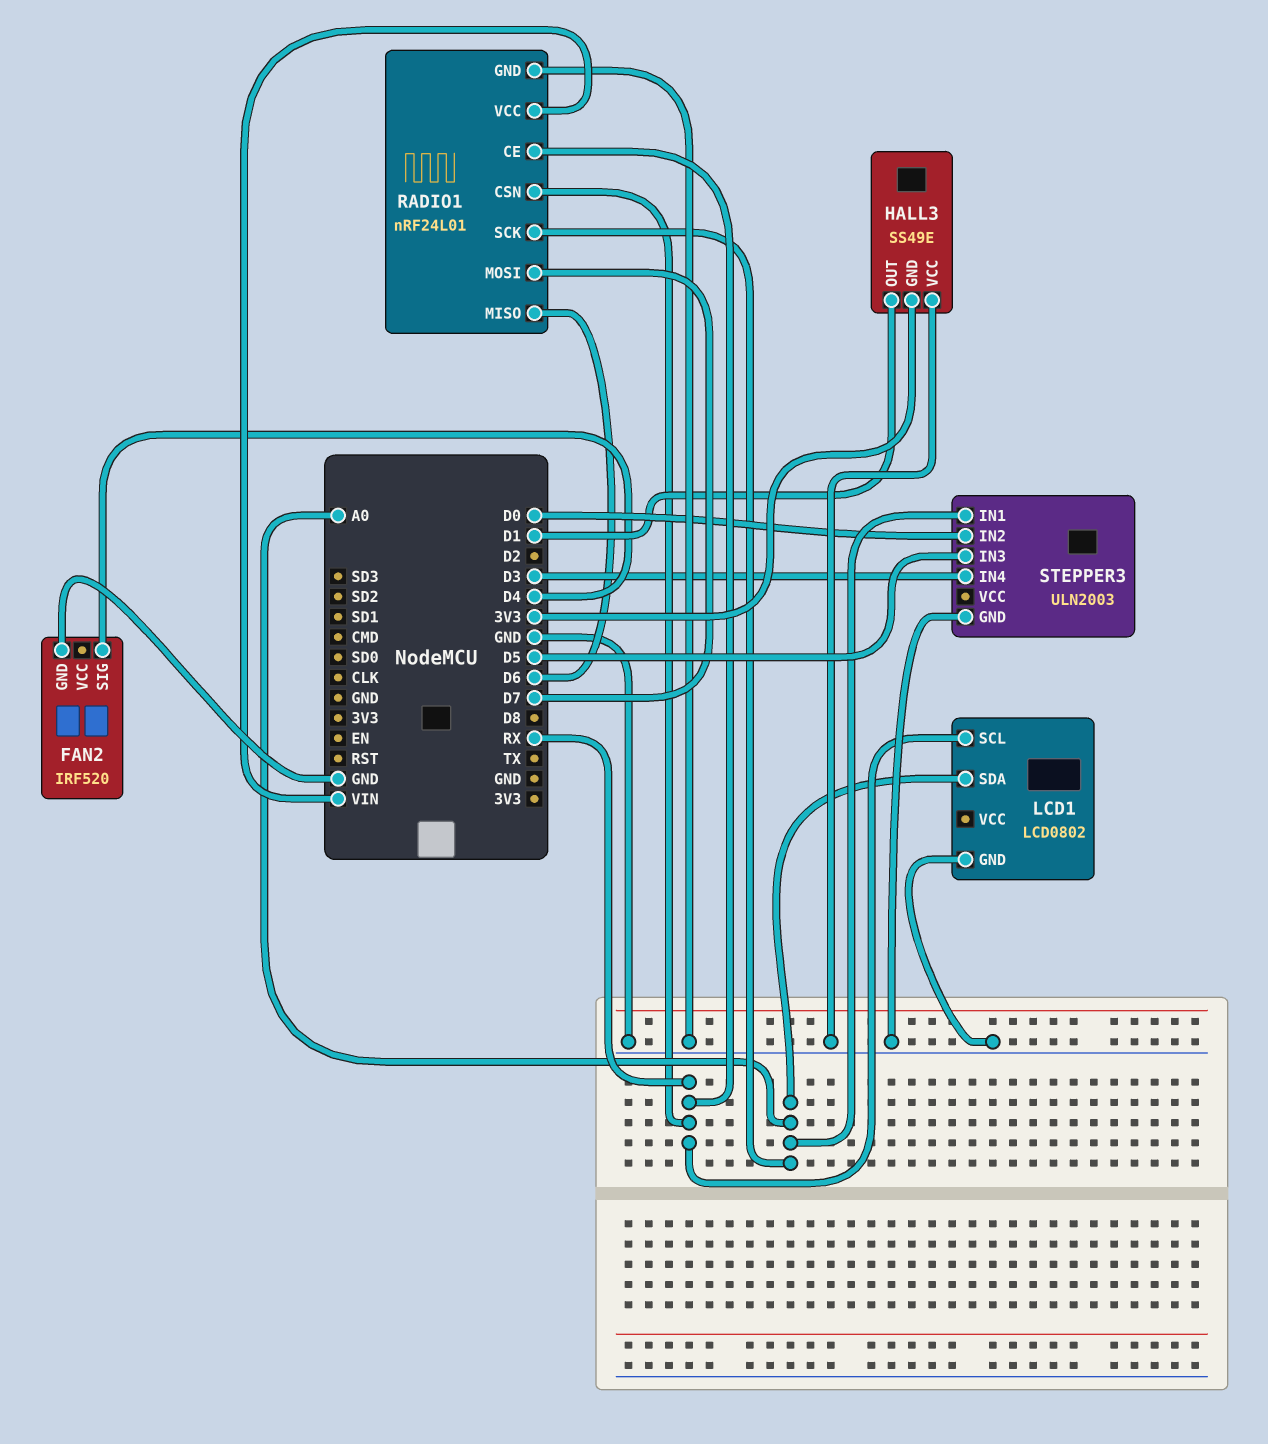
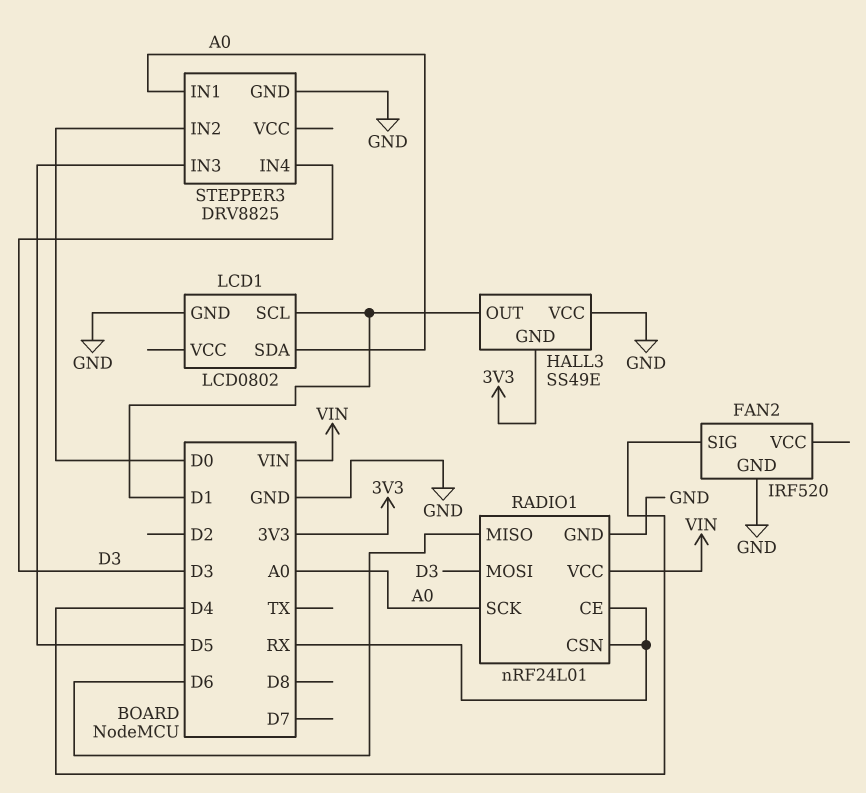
LCD1 pin SCL: RX -> D1
RADIO1 pin MOSI: D7 -> D3
STEPPER3: ULN2003 -> DRV8825

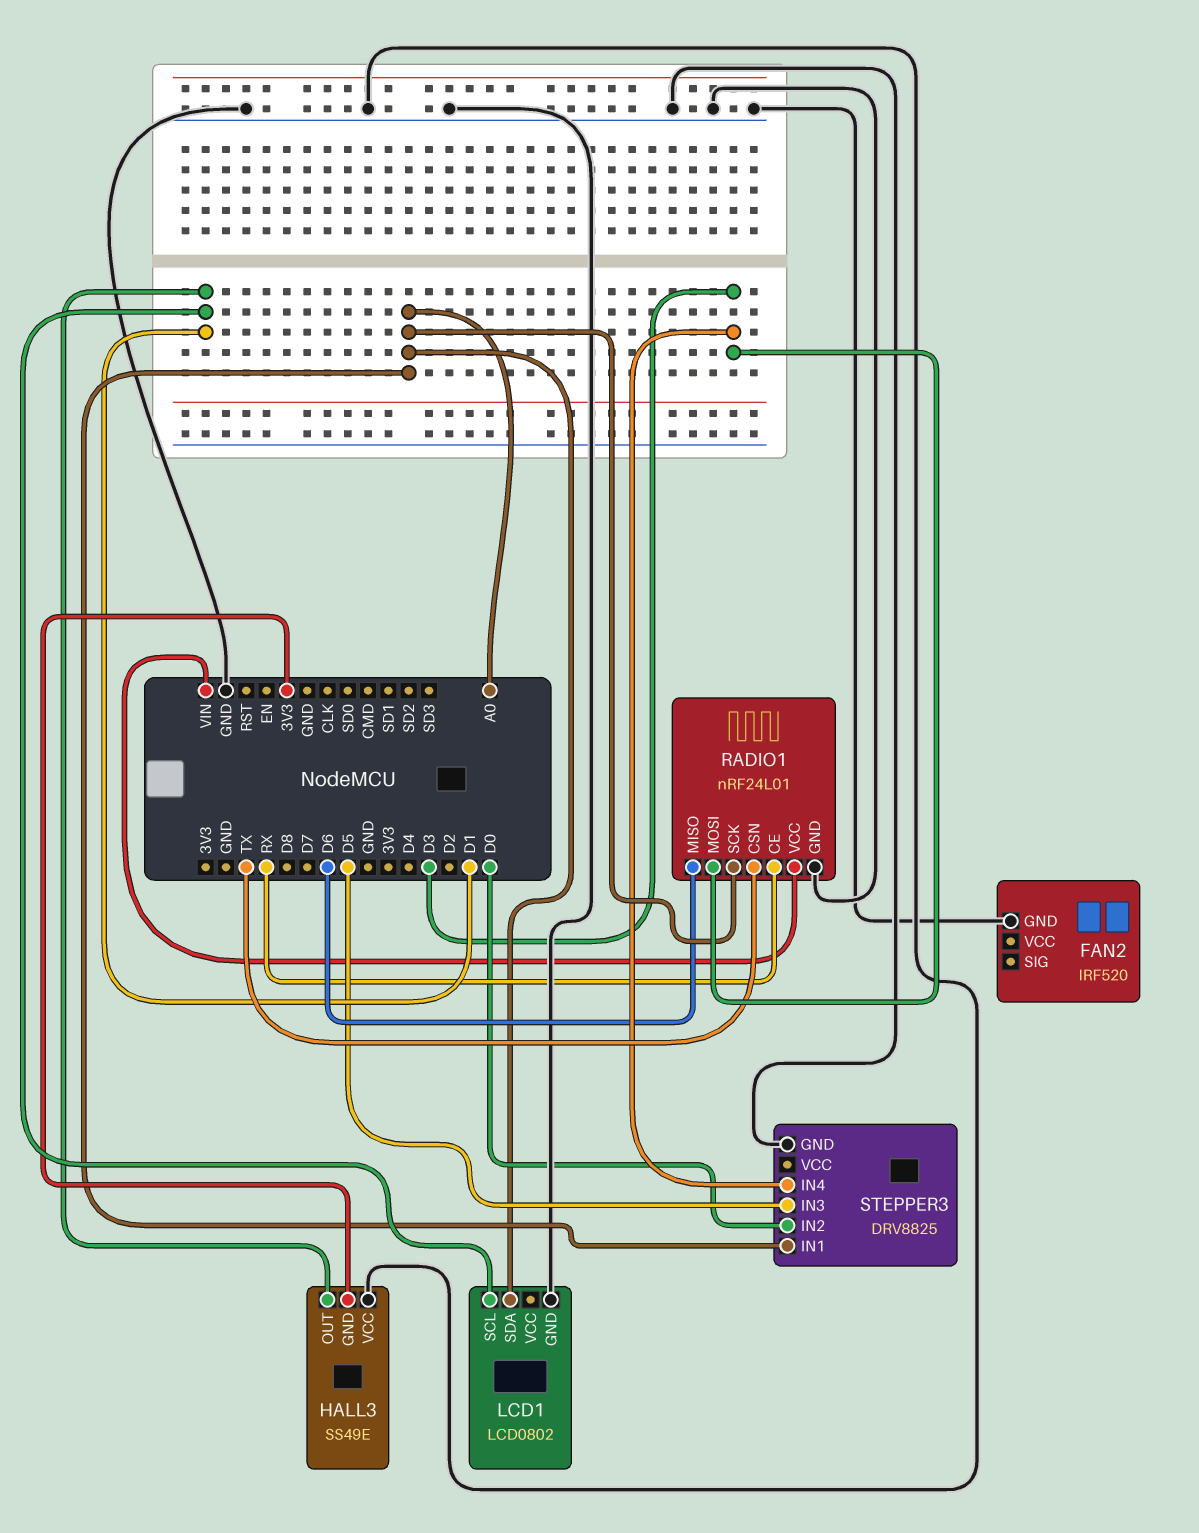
FAN2 pin SIG: D4 -> none
RADIO1 pin CSN: RX -> TX

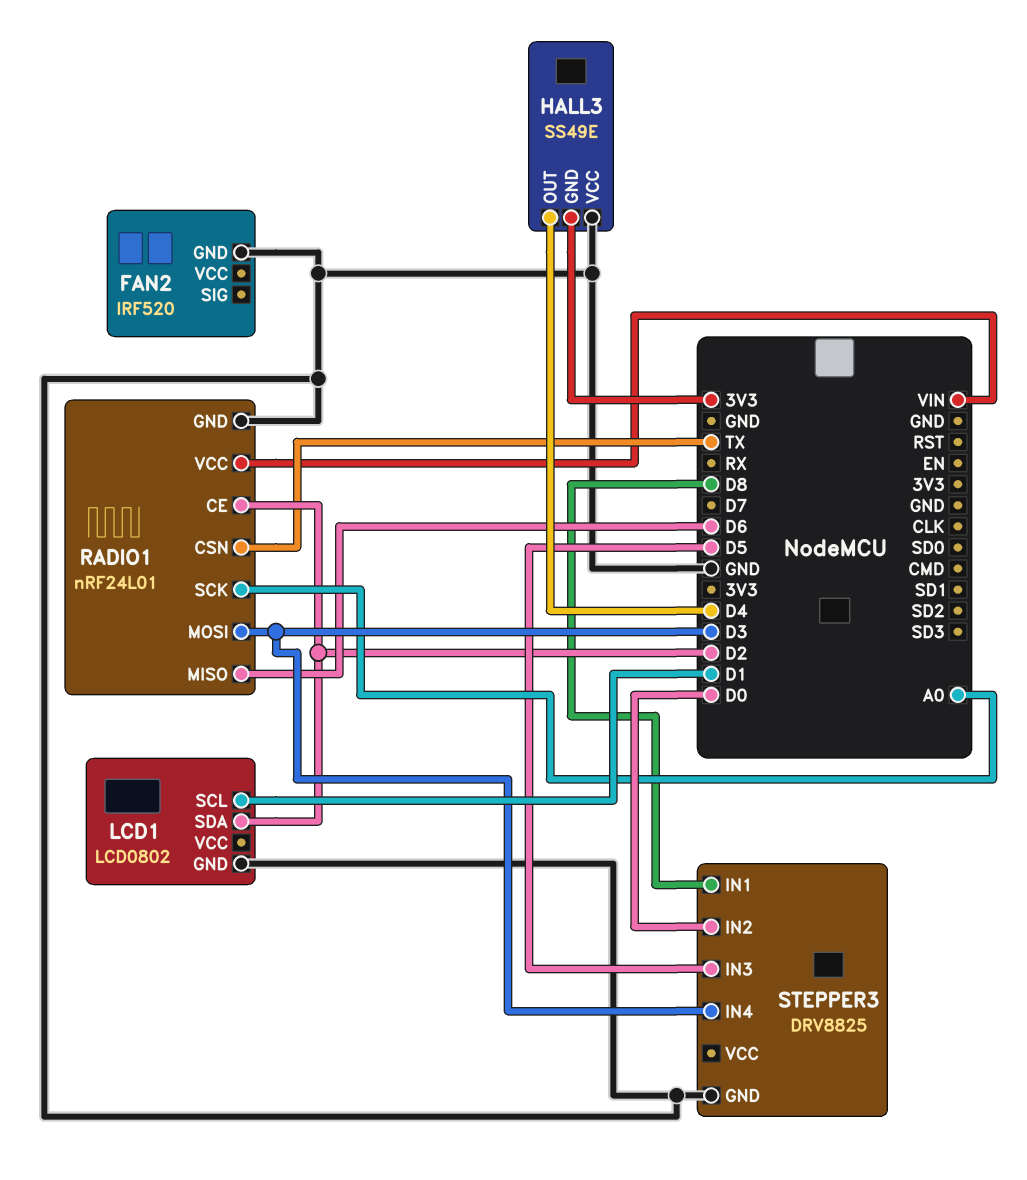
HALL3 pin OUT: D1 -> D4
LCD1 pin SDA: A0 -> D2
RADIO1 pin CE: RX -> D2
STEPPER3 pin IN1: A0 -> D8

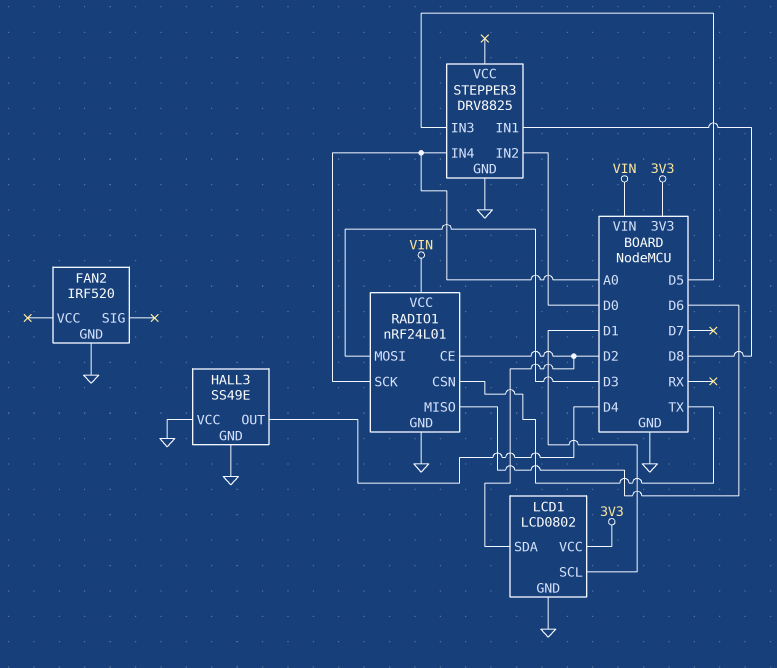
HALL3 pin GND: 3V3 -> GND
LCD1 pin VCC: none -> 3V3
STEPPER3 pin IN4: D3 -> A0

